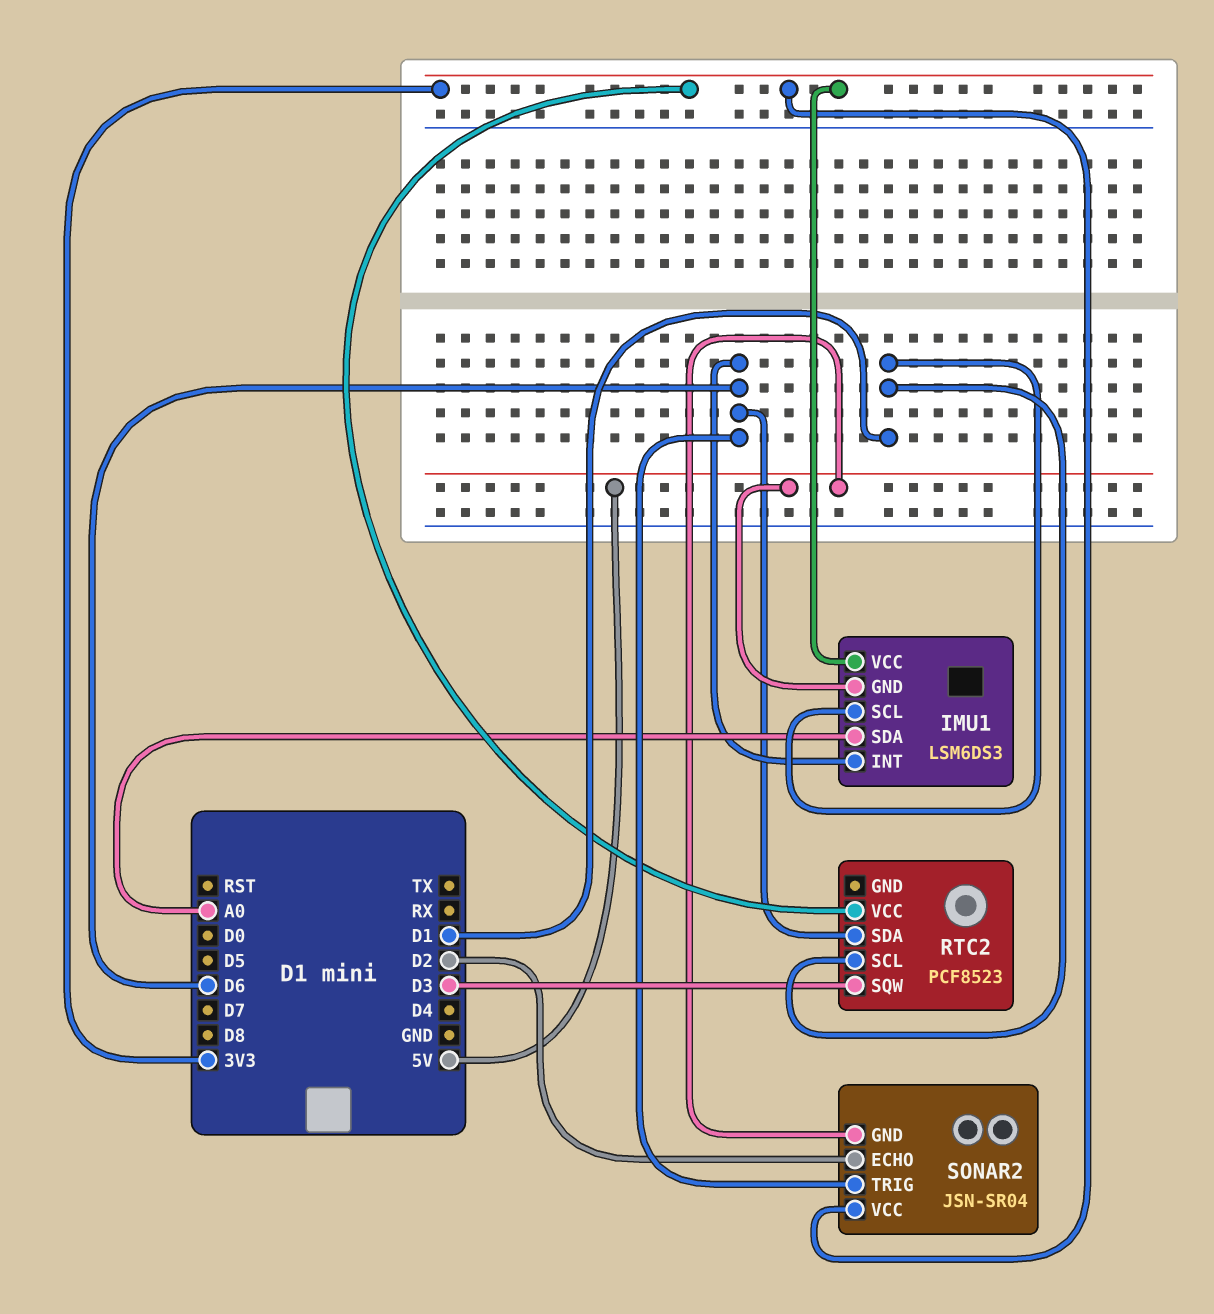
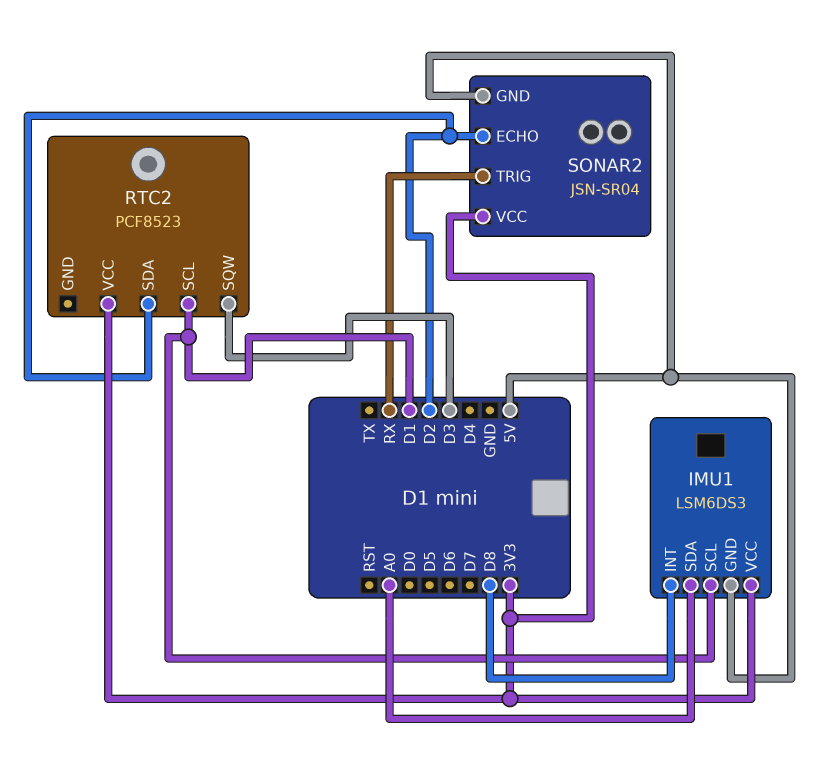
IMU1 pin INT: D6 -> D8
RTC2 pin SDA: D6 -> D2
SONAR2 pin TRIG: D6 -> RX

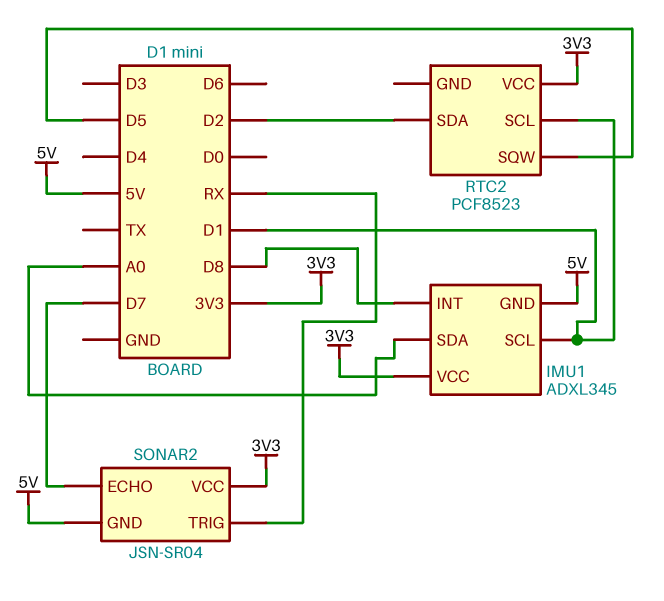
IMU1: LSM6DS3 -> ADXL345
RTC2 pin SQW: D3 -> D5
SONAR2 pin ECHO: D2 -> D7

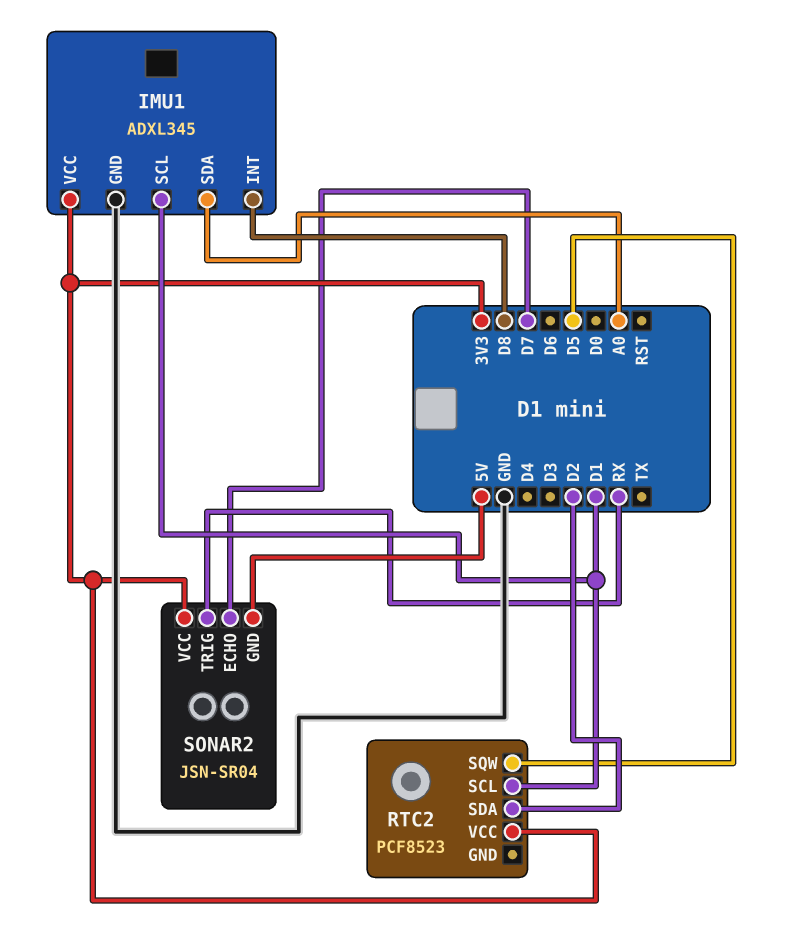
IMU1 pin GND: 5V -> GND

